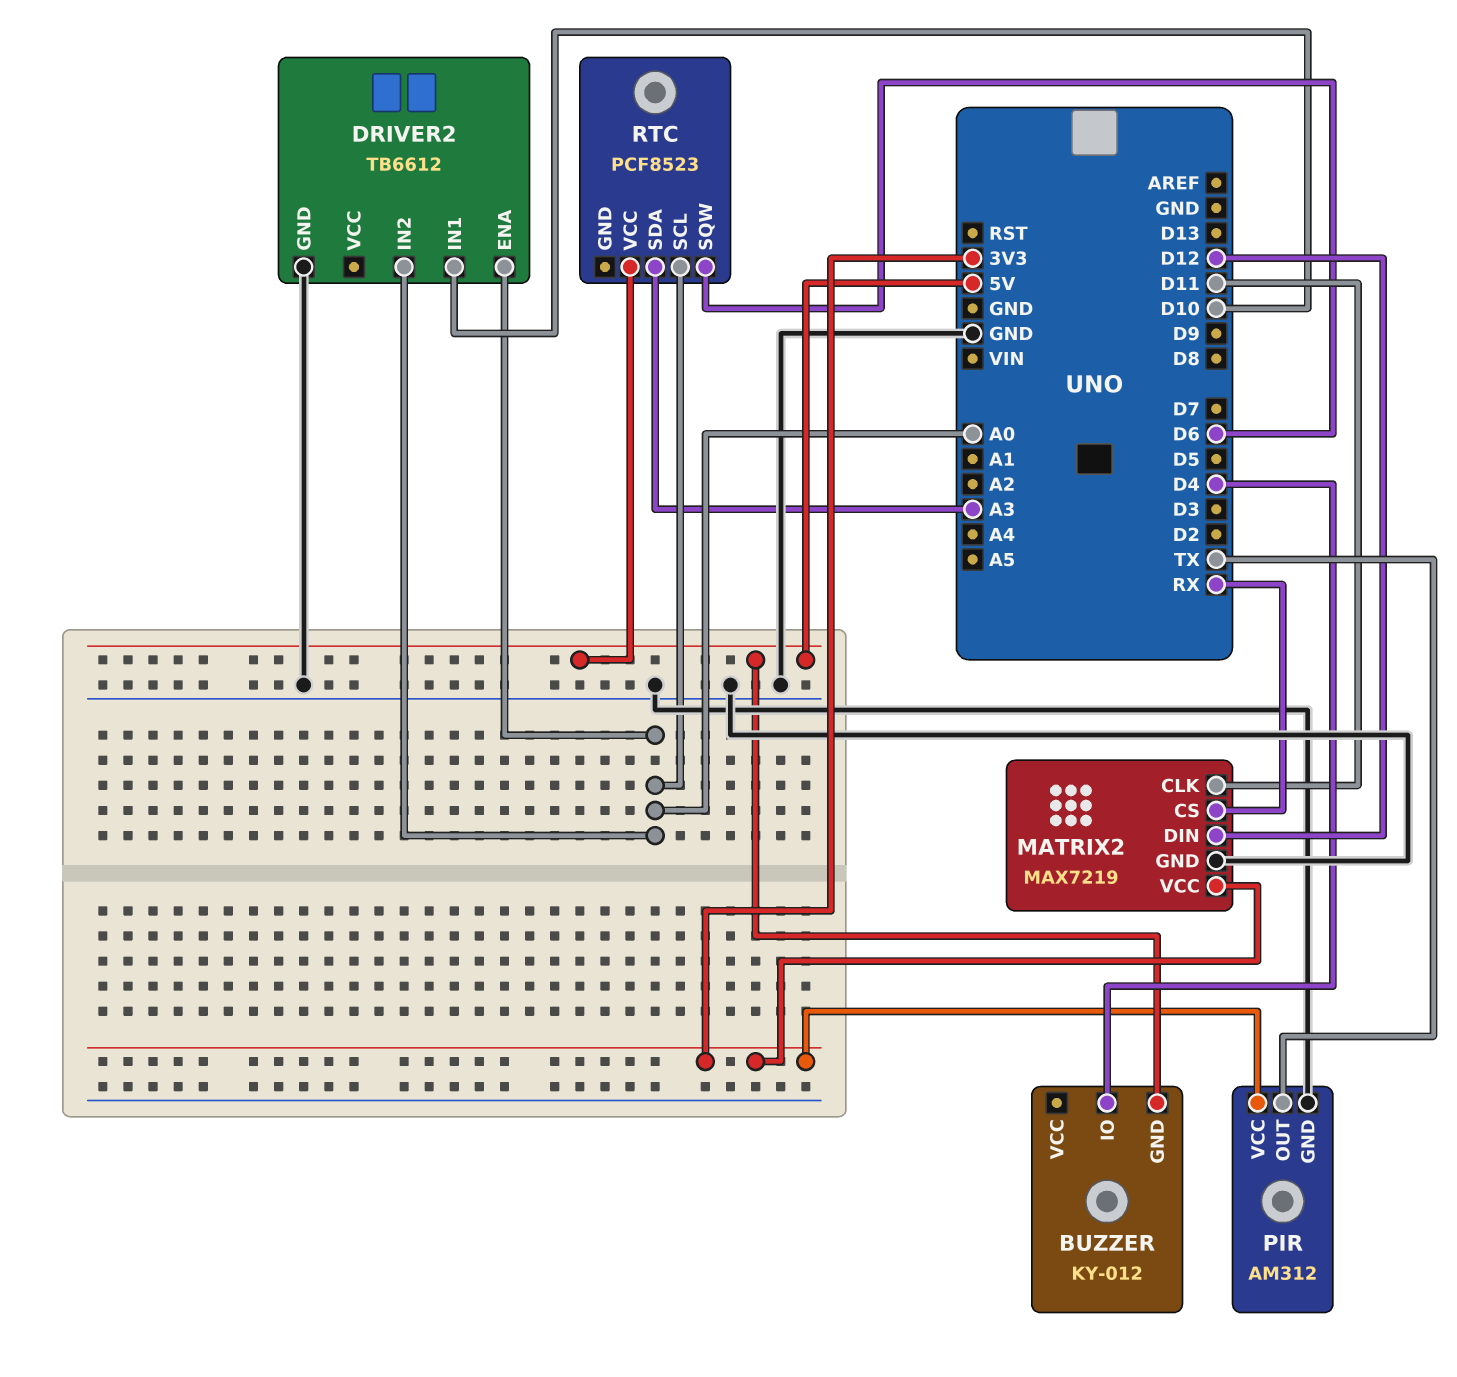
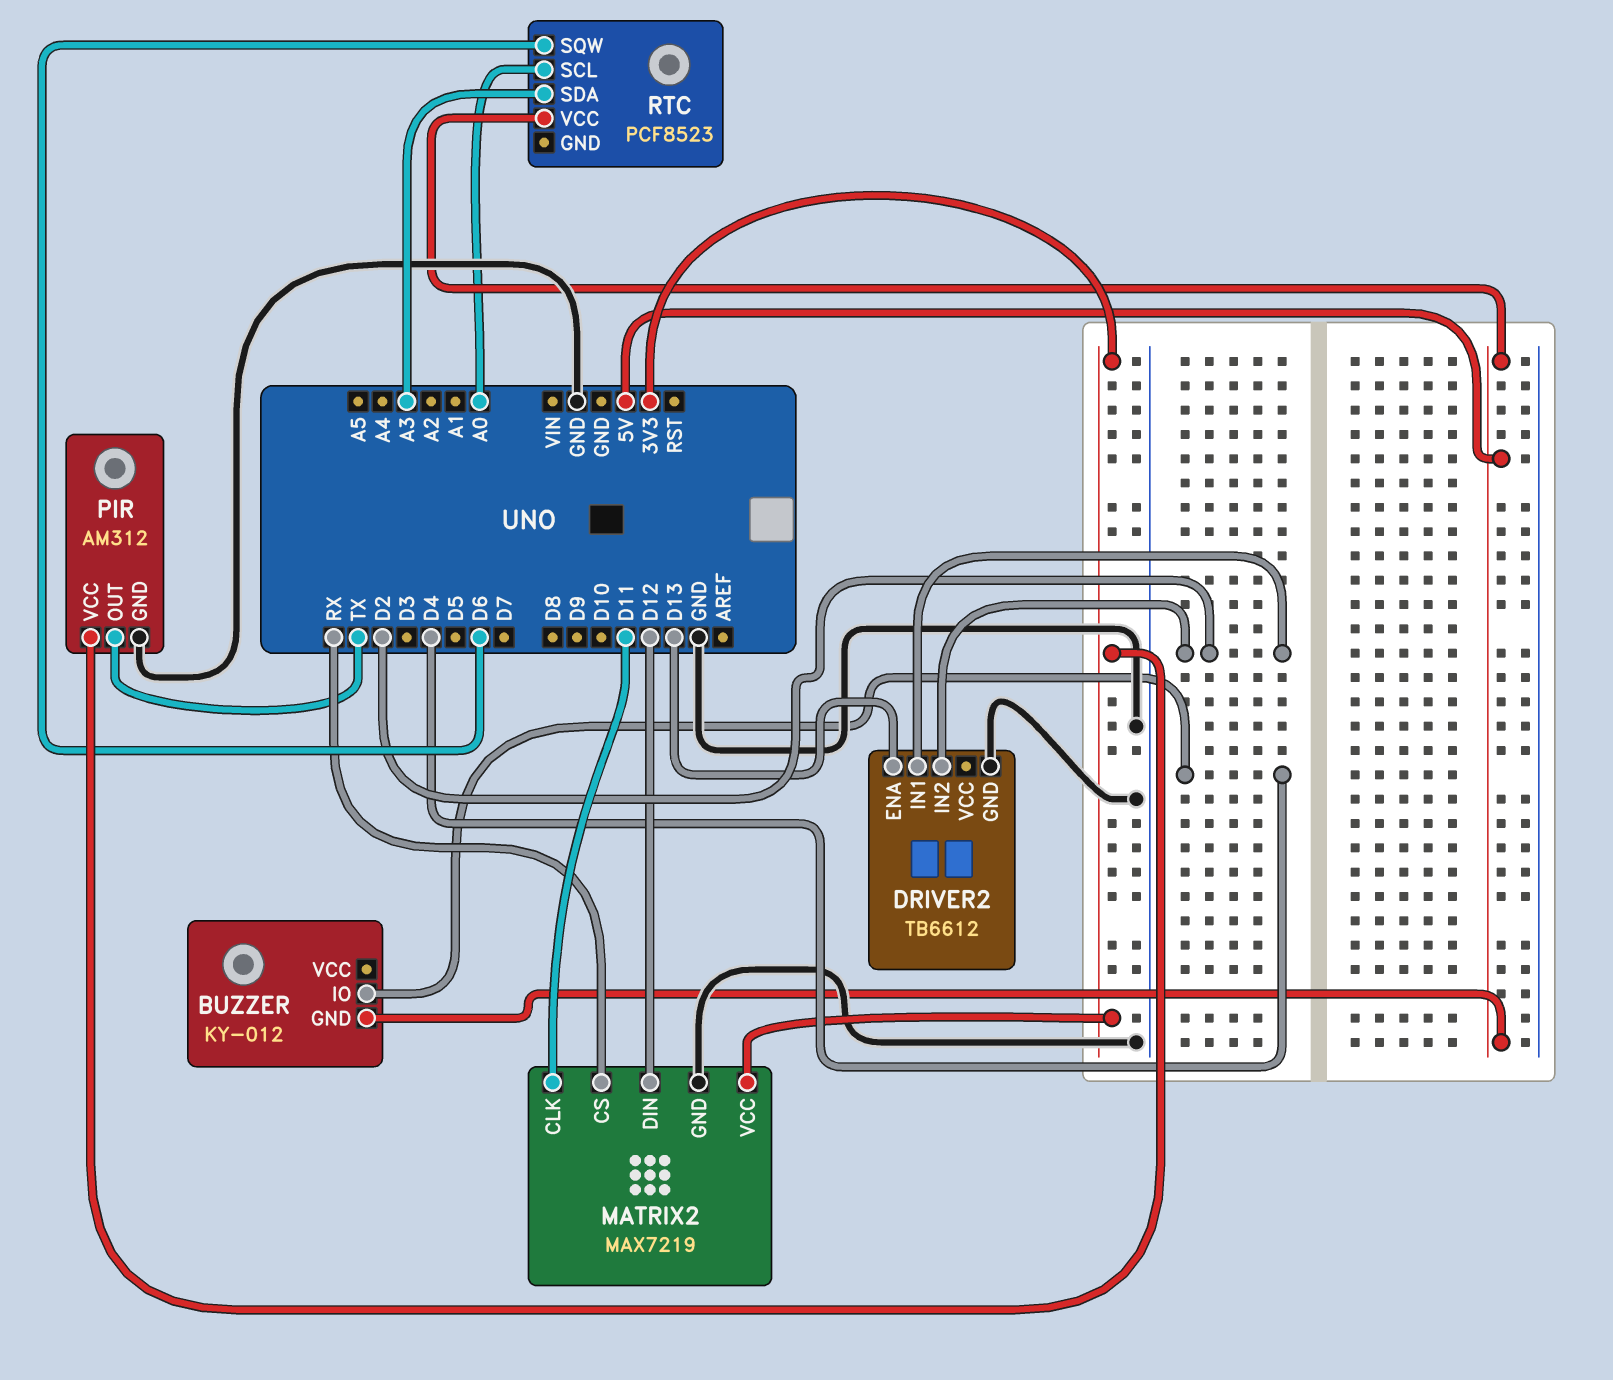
DRIVER2 pin ENA: A0 -> D13
DRIVER2 pin IN1: D10 -> D2
DRIVER2 pin IN2: A0 -> D2

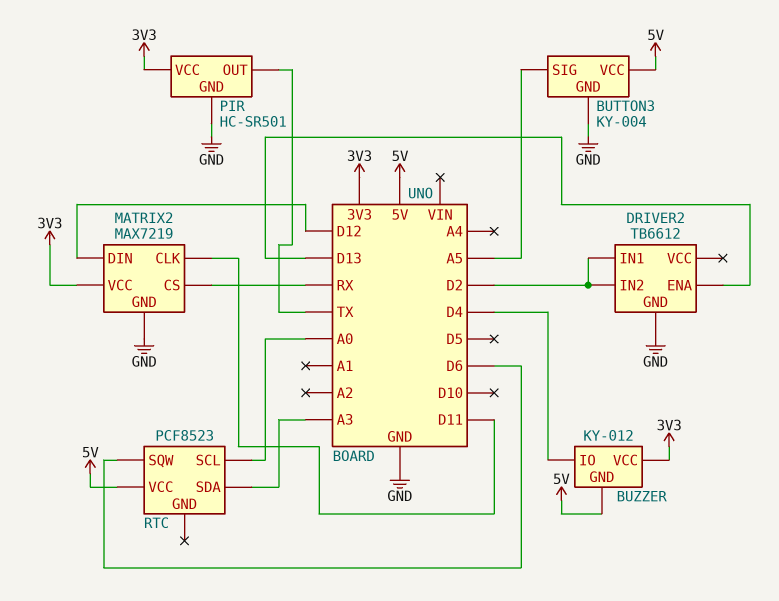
BUTTON3: none -> KY-004
BUTTON3 pin GND: none -> GND
BUTTON3 pin SIG: none -> A5
BUTTON3 pin VCC: none -> 5V
BUZZER pin VCC: none -> 3V3
PIR: AM312 -> HC-SR501

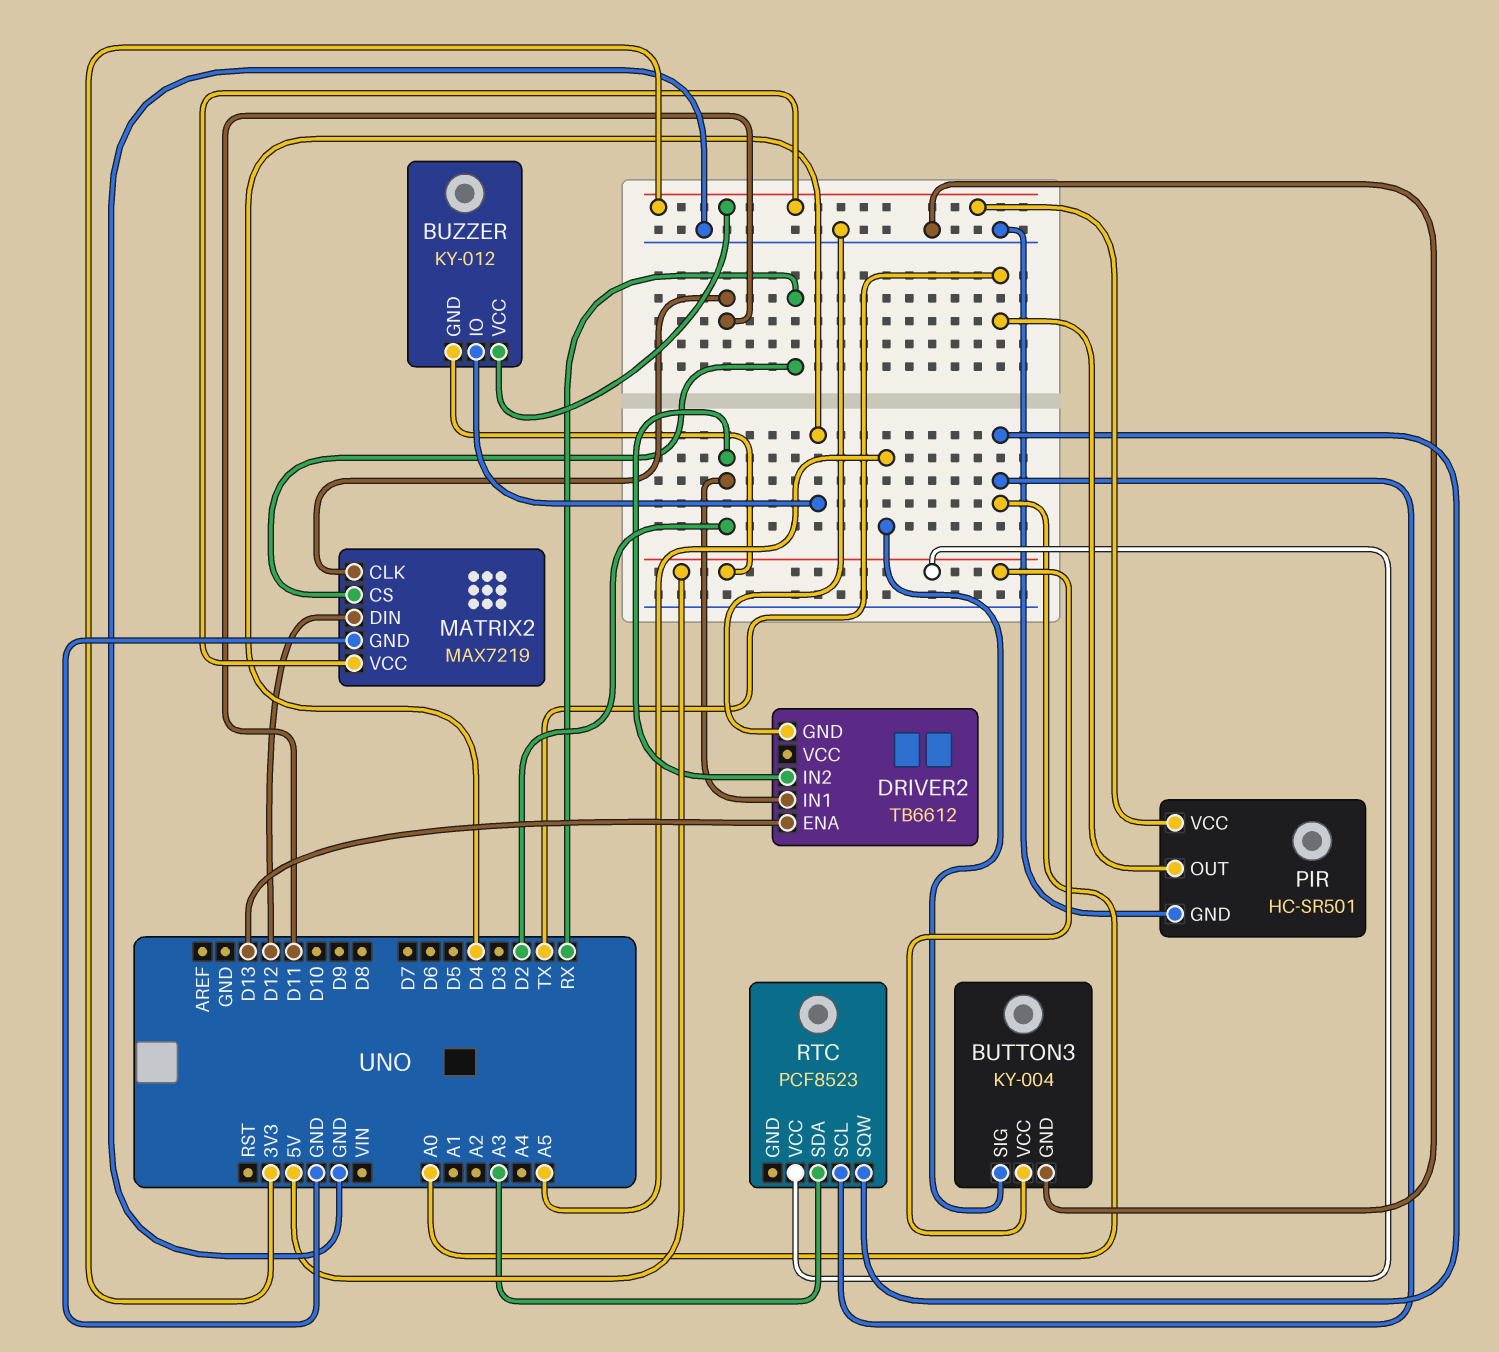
RTC pin SQW: D6 -> A0

